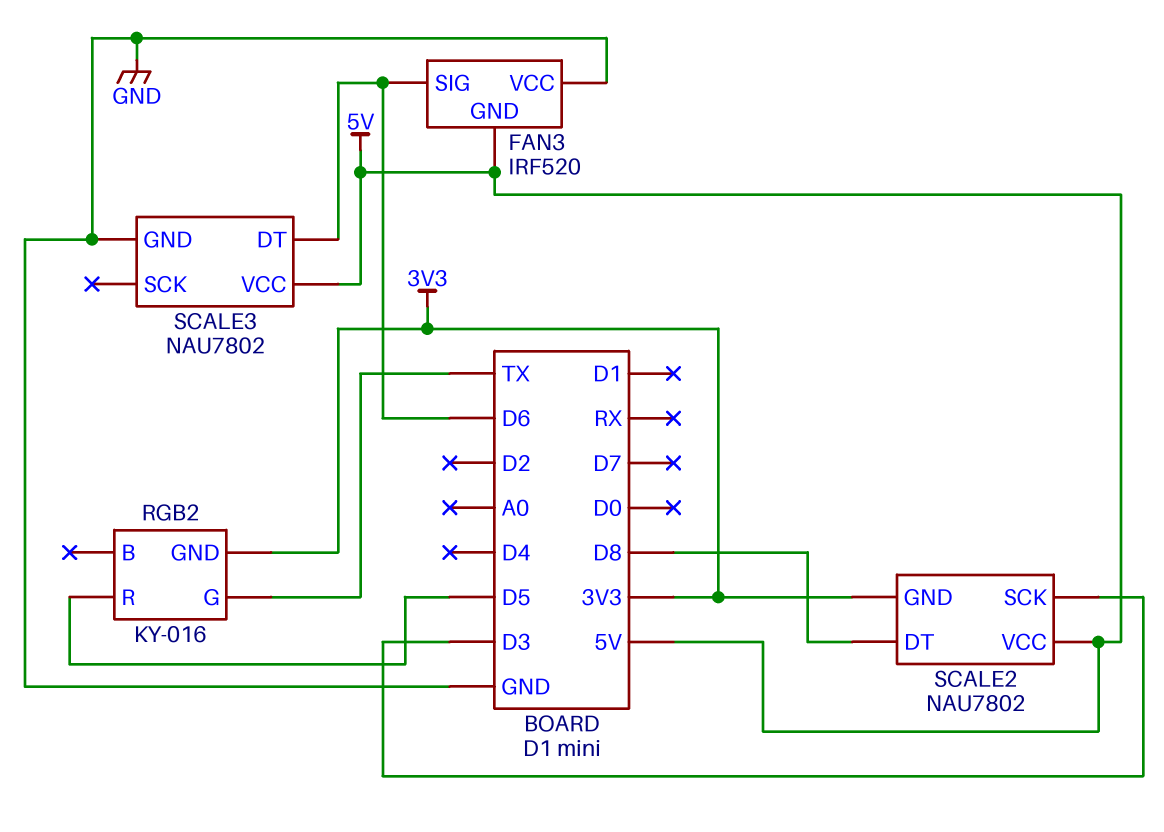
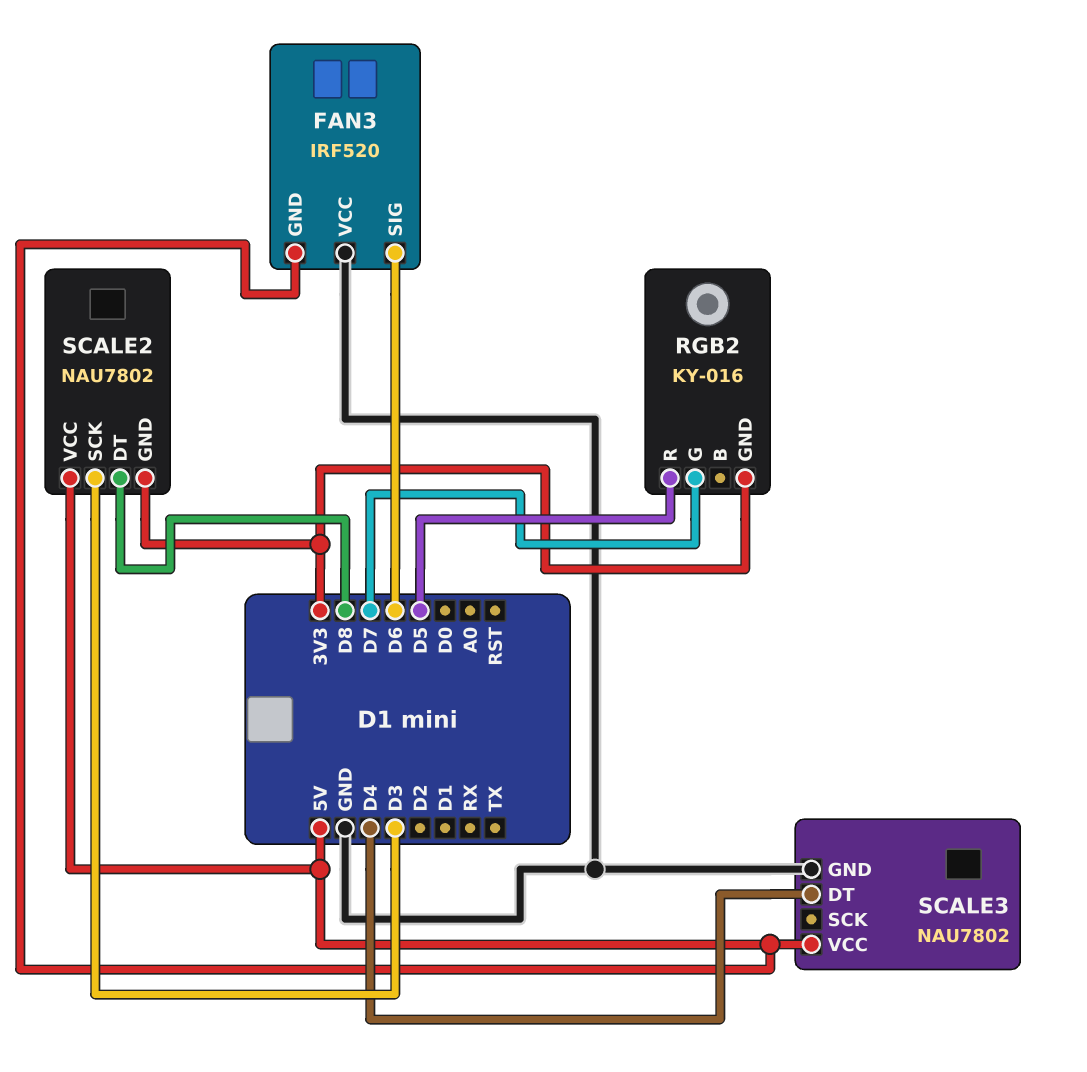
RGB2 pin G: TX -> D7
SCALE3 pin DT: D6 -> D4

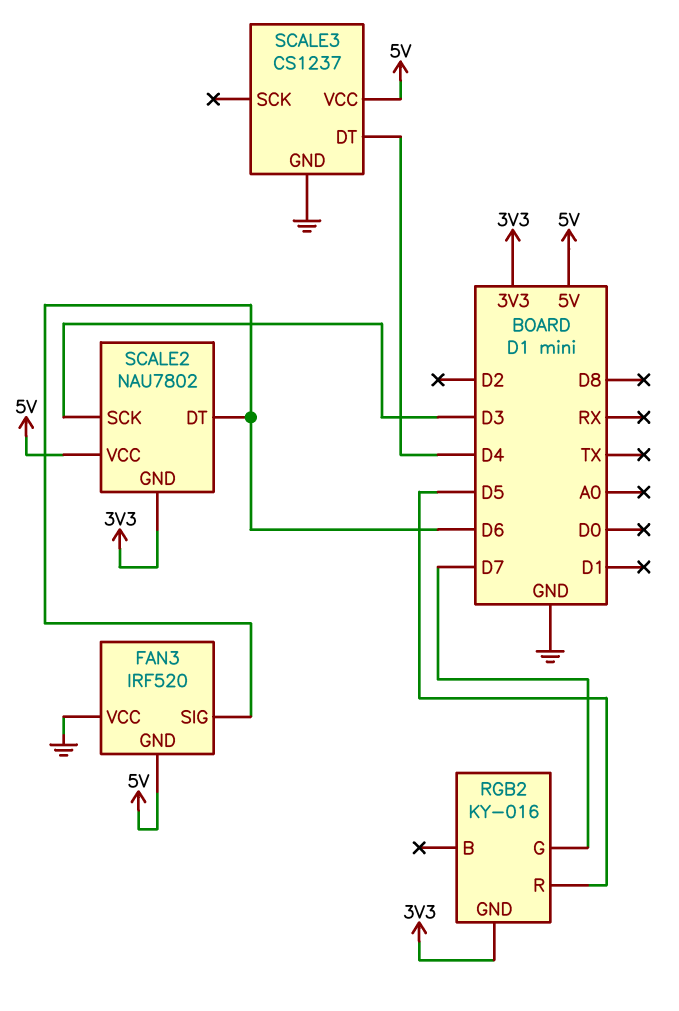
SCALE2 pin DT: D8 -> D6
SCALE3: NAU7802 -> CS1237

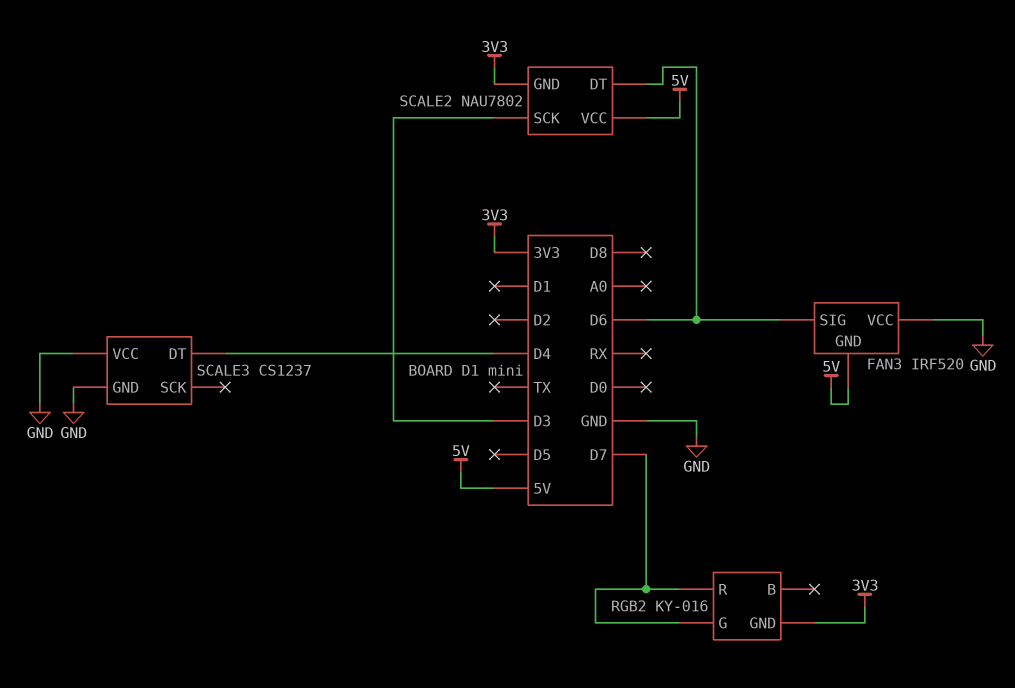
RGB2 pin R: D5 -> D7
SCALE3 pin VCC: 5V -> GND

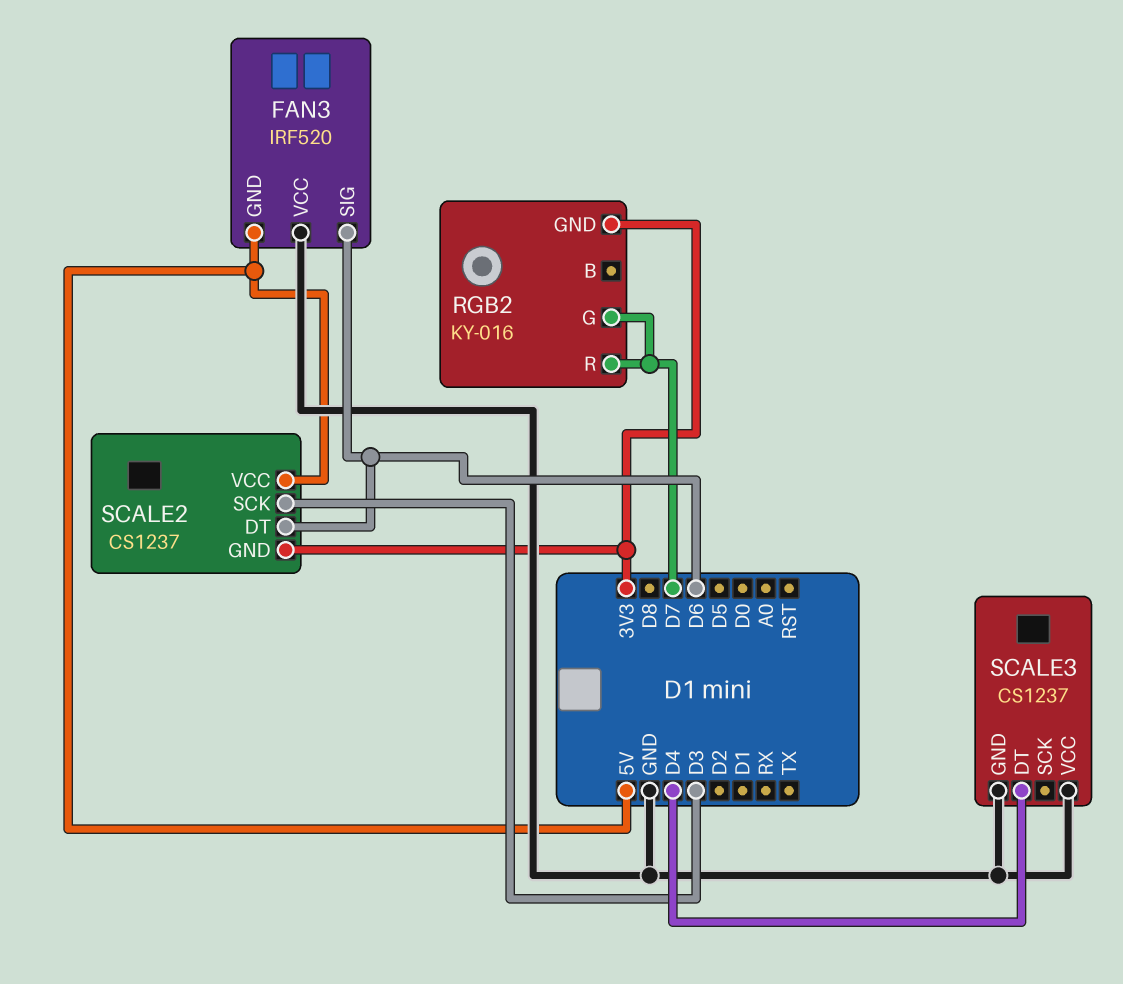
SCALE2: NAU7802 -> CS1237

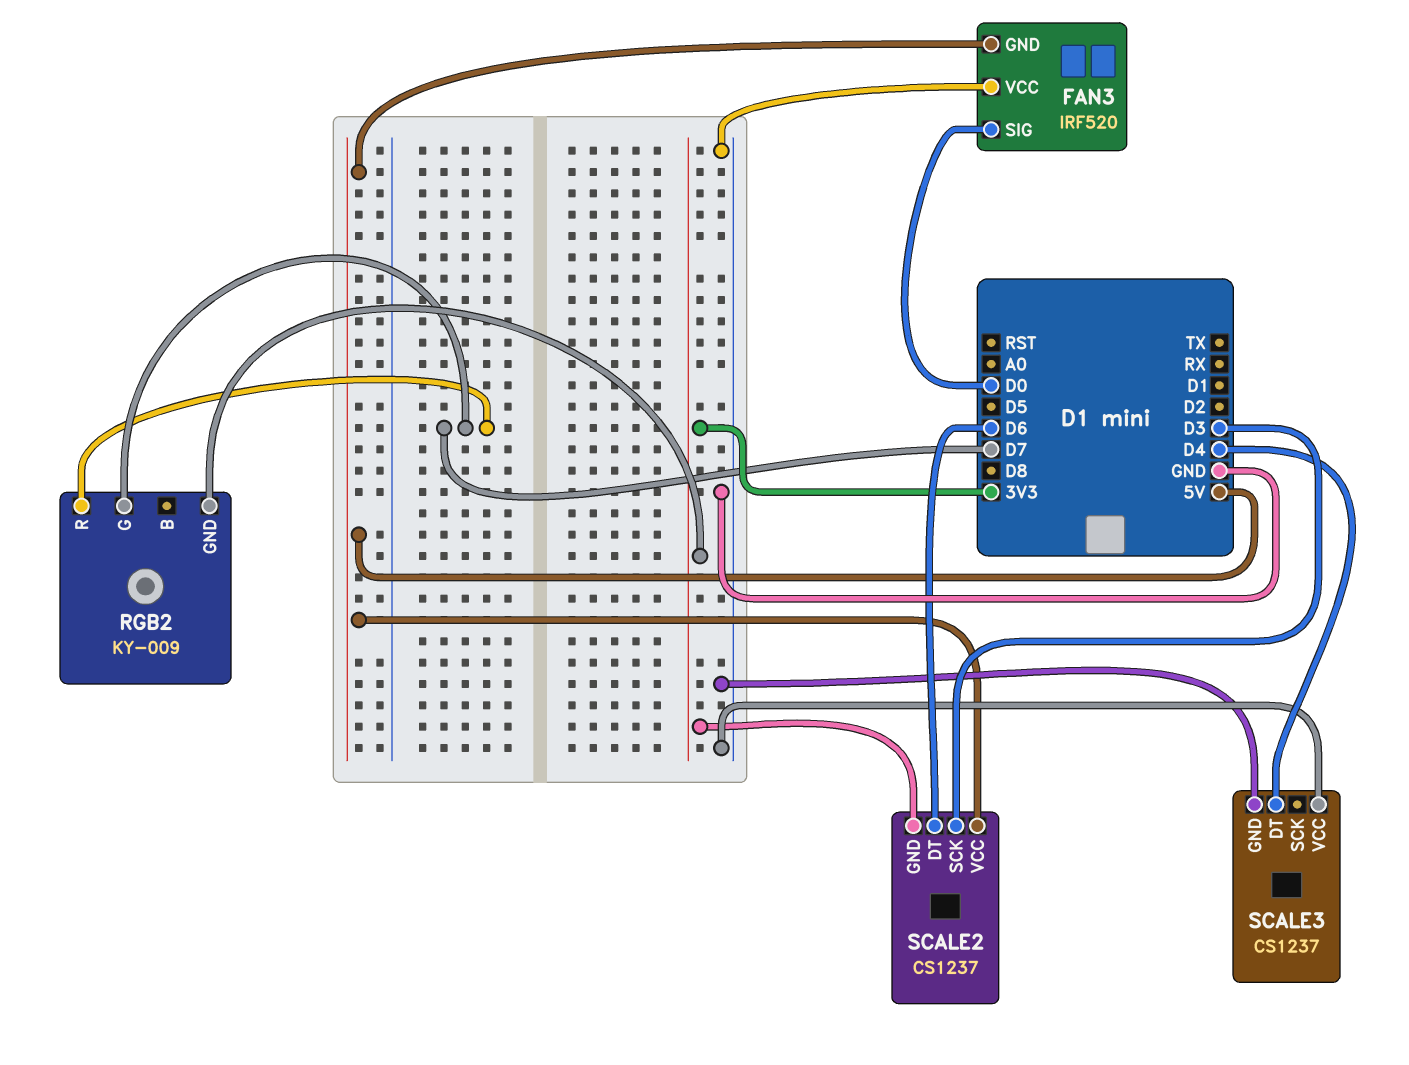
FAN3 pin SIG: D6 -> D0
RGB2: KY-016 -> KY-009

